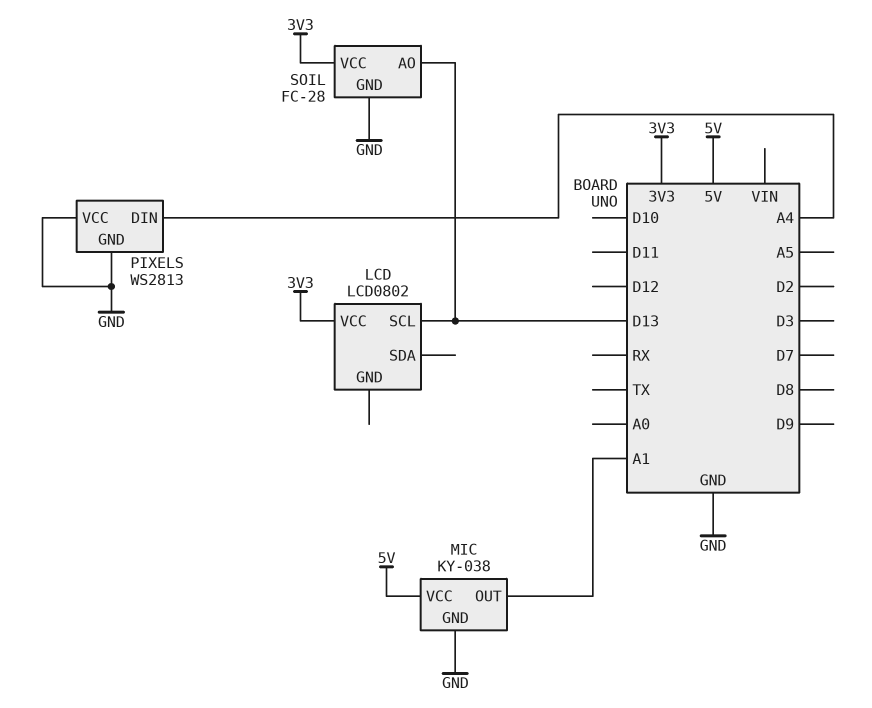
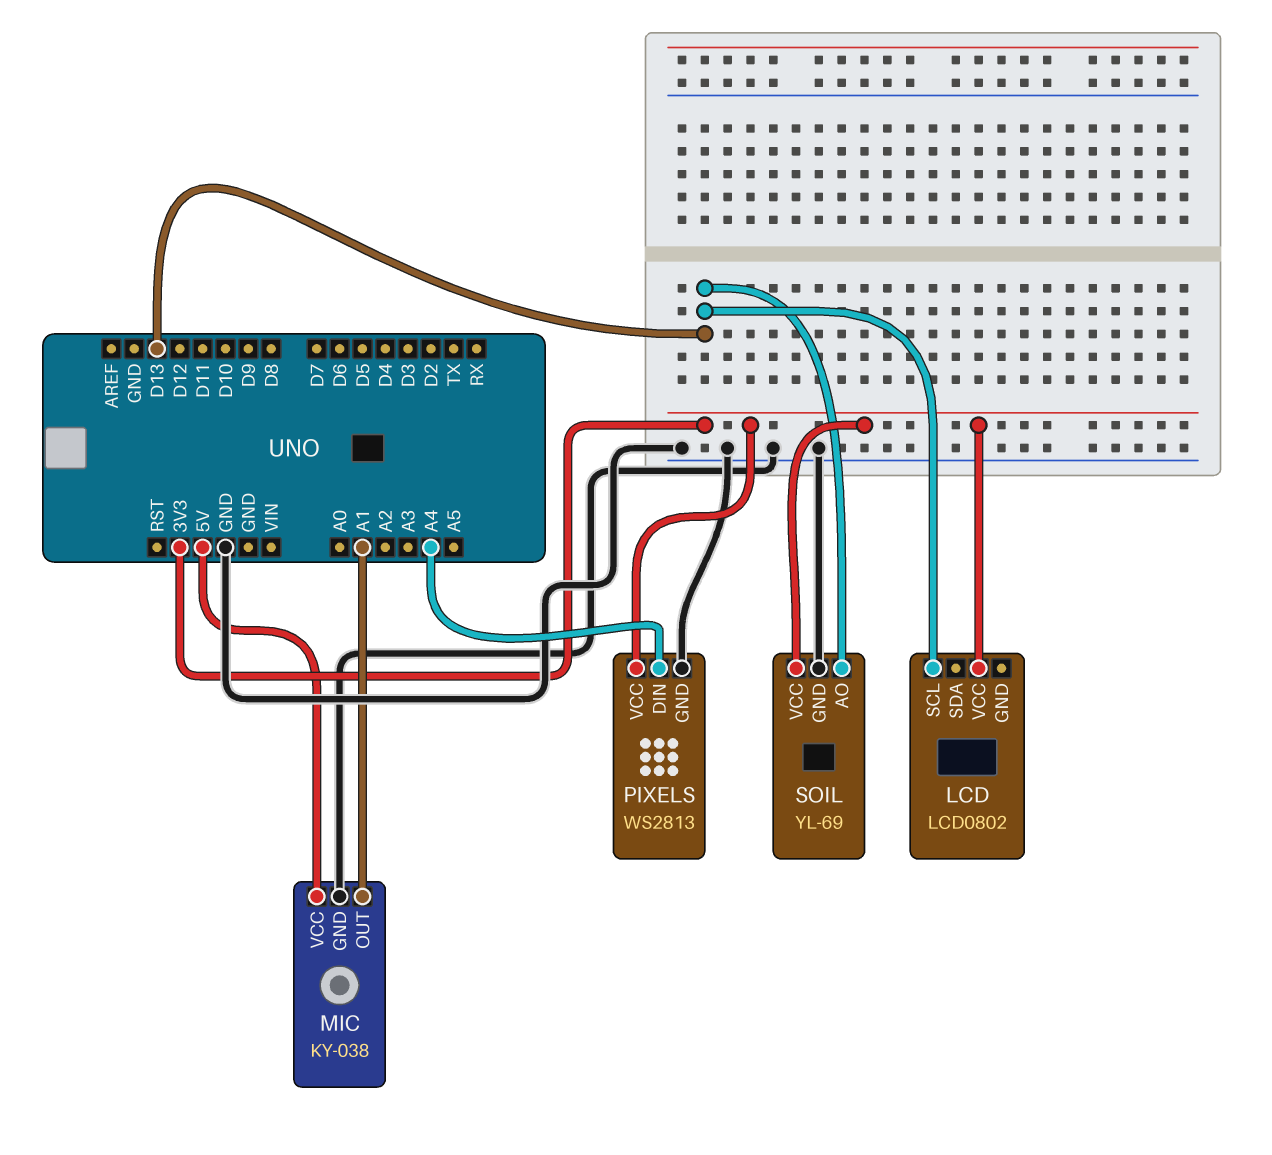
PIXELS pin VCC: GND -> 3V3
SOIL: FC-28 -> YL-69

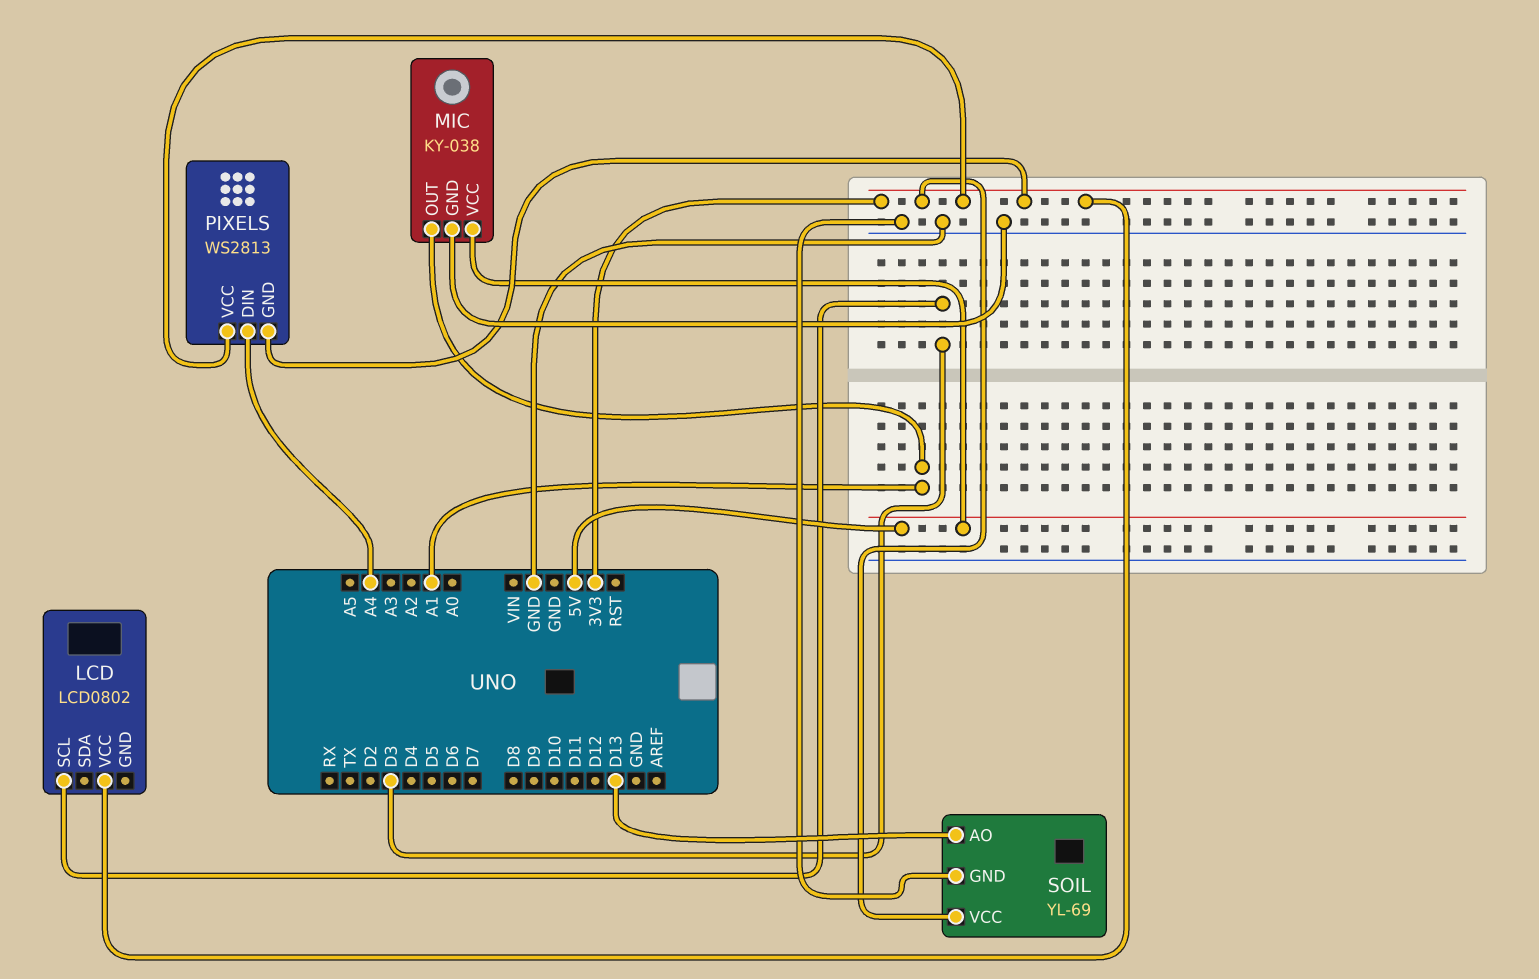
LCD pin SCL: D13 -> D3
PIXELS pin GND: GND -> 3V3

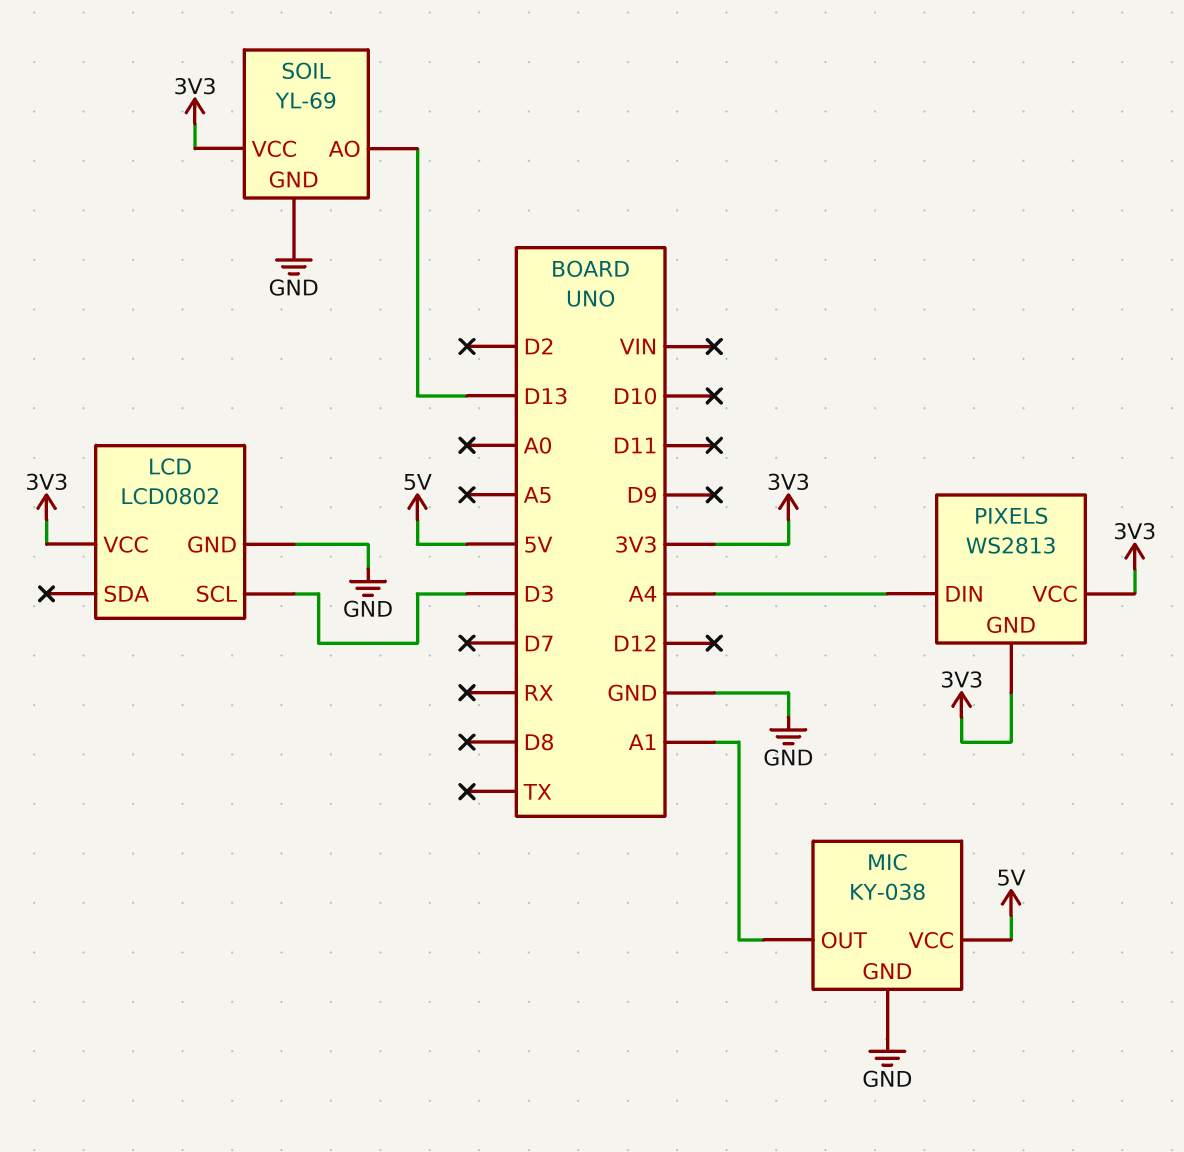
LCD pin GND: none -> GND

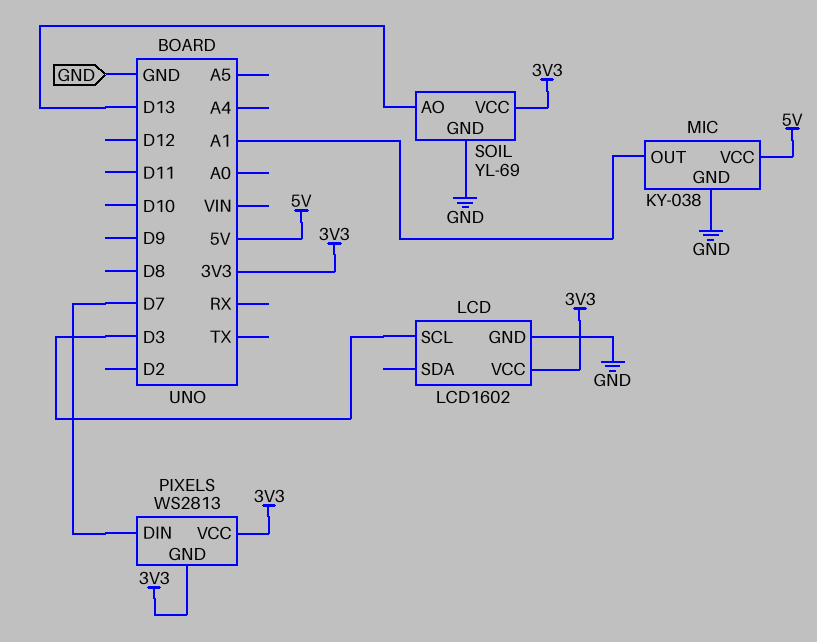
LCD: LCD0802 -> LCD1602
PIXELS pin DIN: A4 -> D7

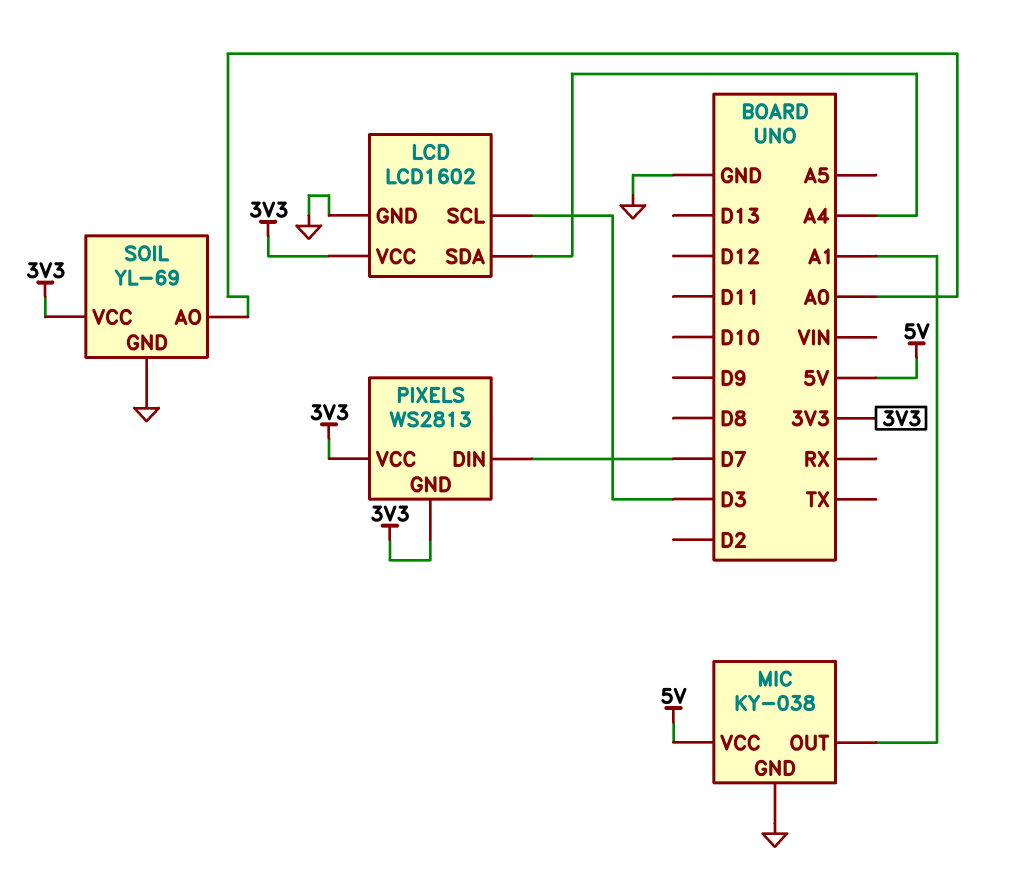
LCD pin SDA: none -> A4
SOIL pin AO: D13 -> A0

